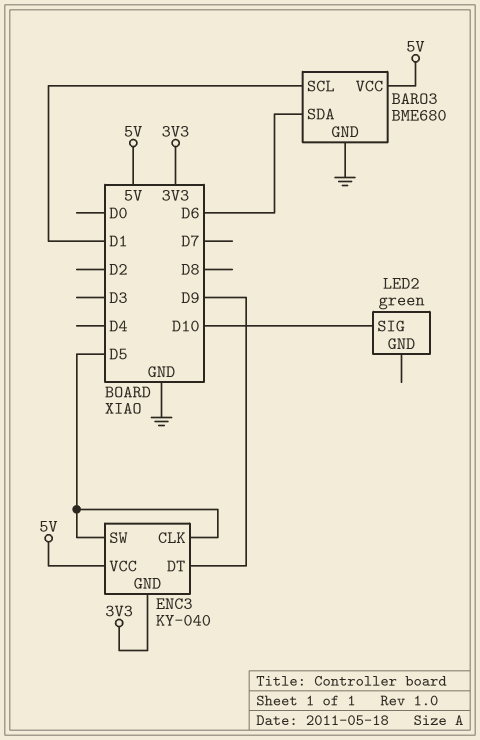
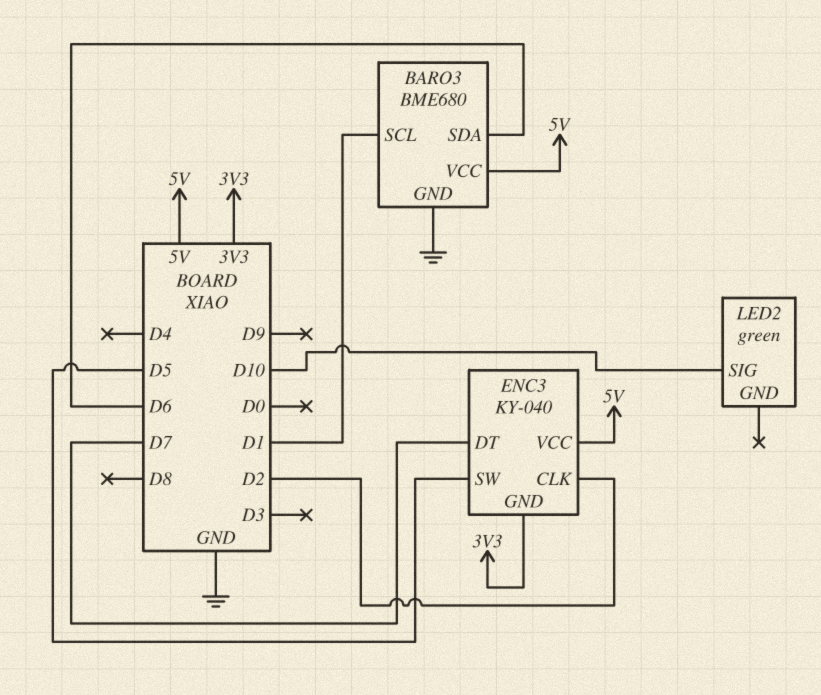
ENC3 pin CLK: D5 -> D2
ENC3 pin DT: D9 -> D7

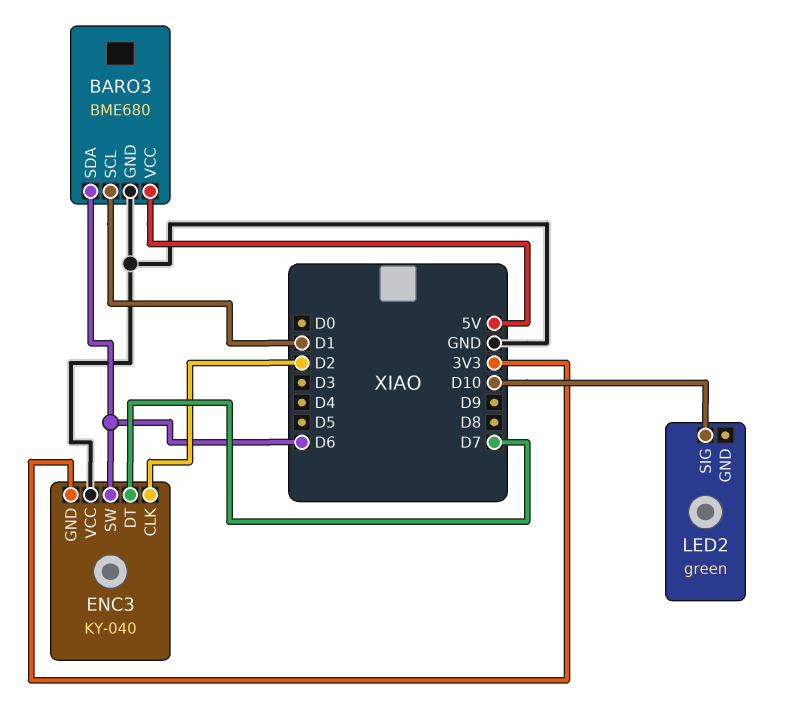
ENC3 pin SW: D5 -> D6
ENC3 pin VCC: 5V -> GND

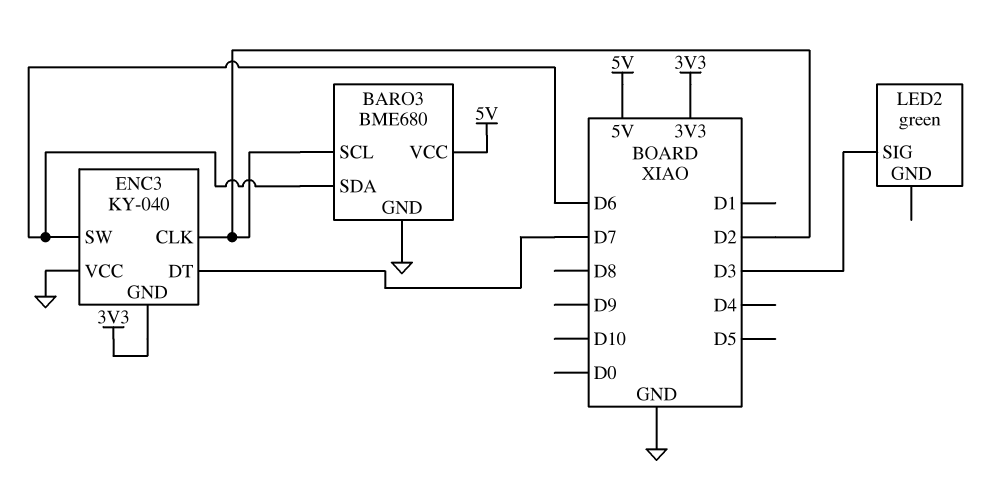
BARO3 pin SCL: D1 -> D2
LED2 pin SIG: D10 -> D3

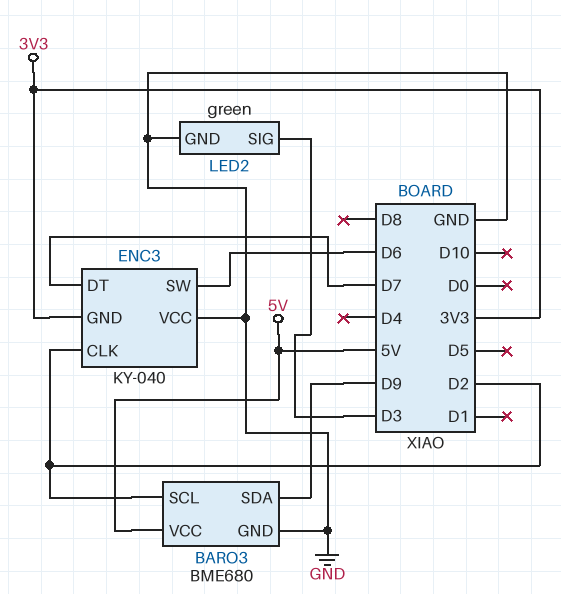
BARO3 pin SDA: D6 -> D9
LED2 pin GND: none -> GND

